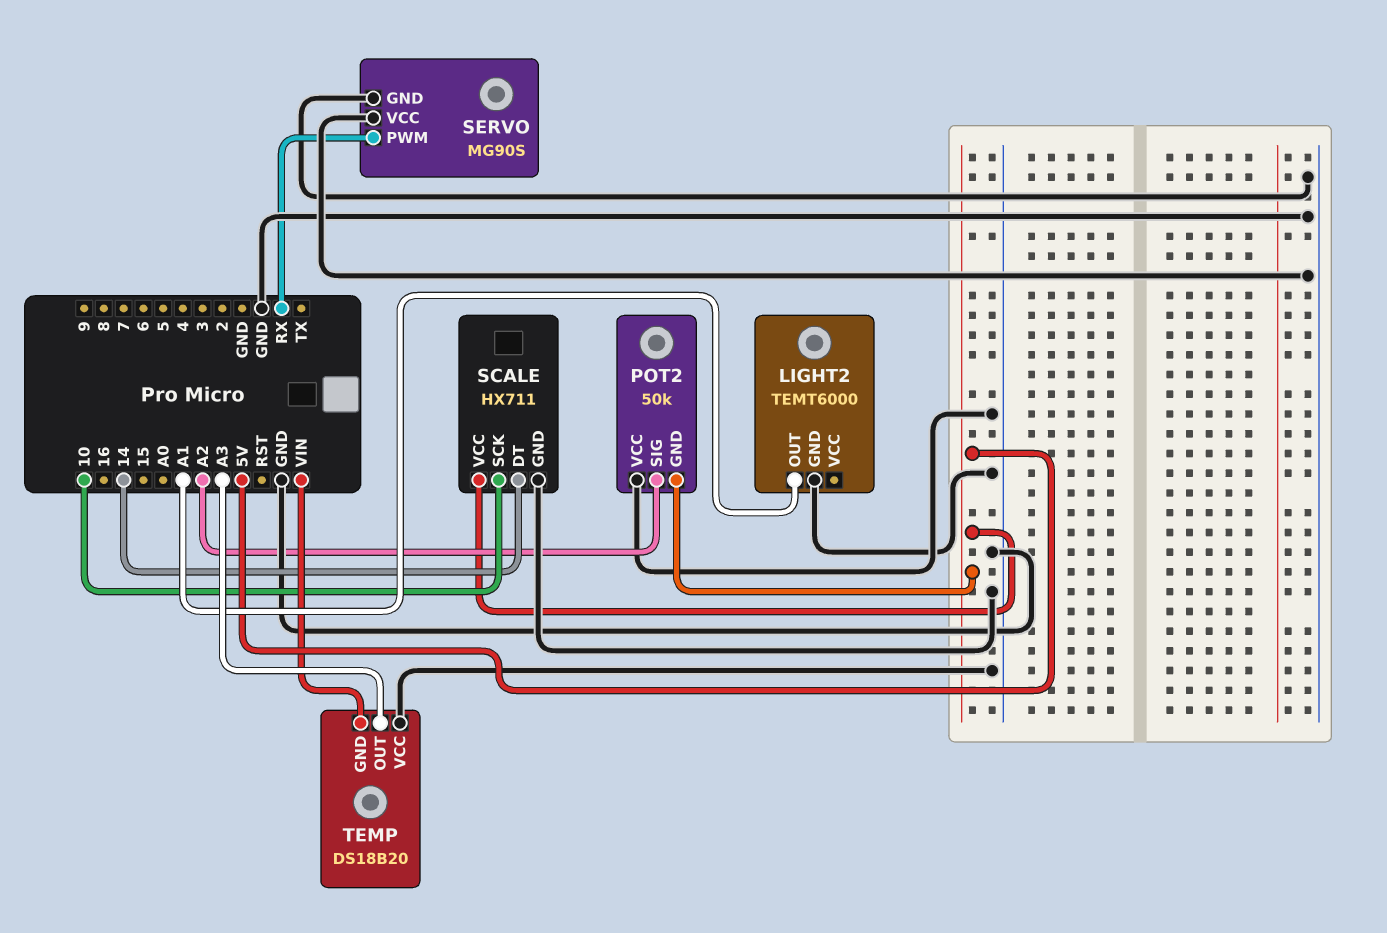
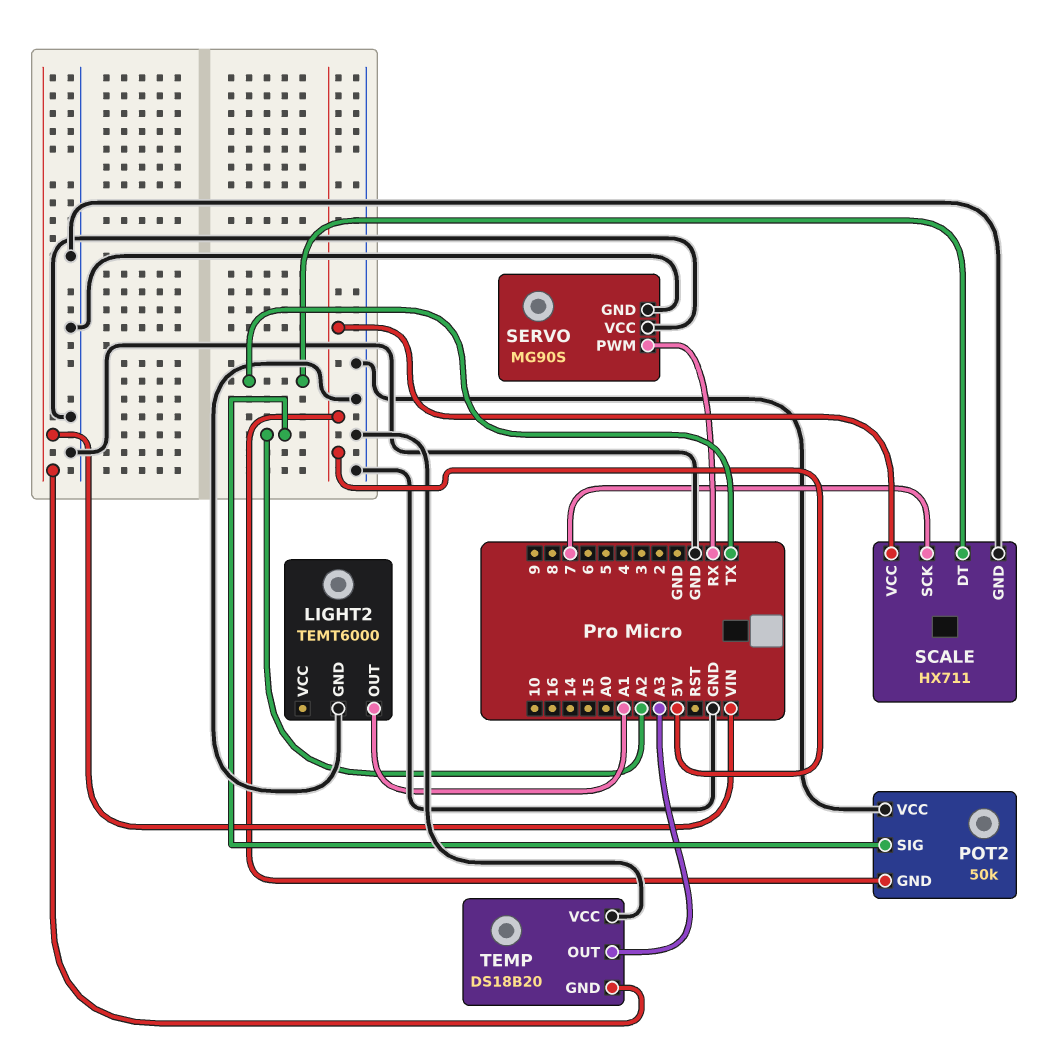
SCALE pin DT: 14 -> TX
SCALE pin SCK: 10 -> 7

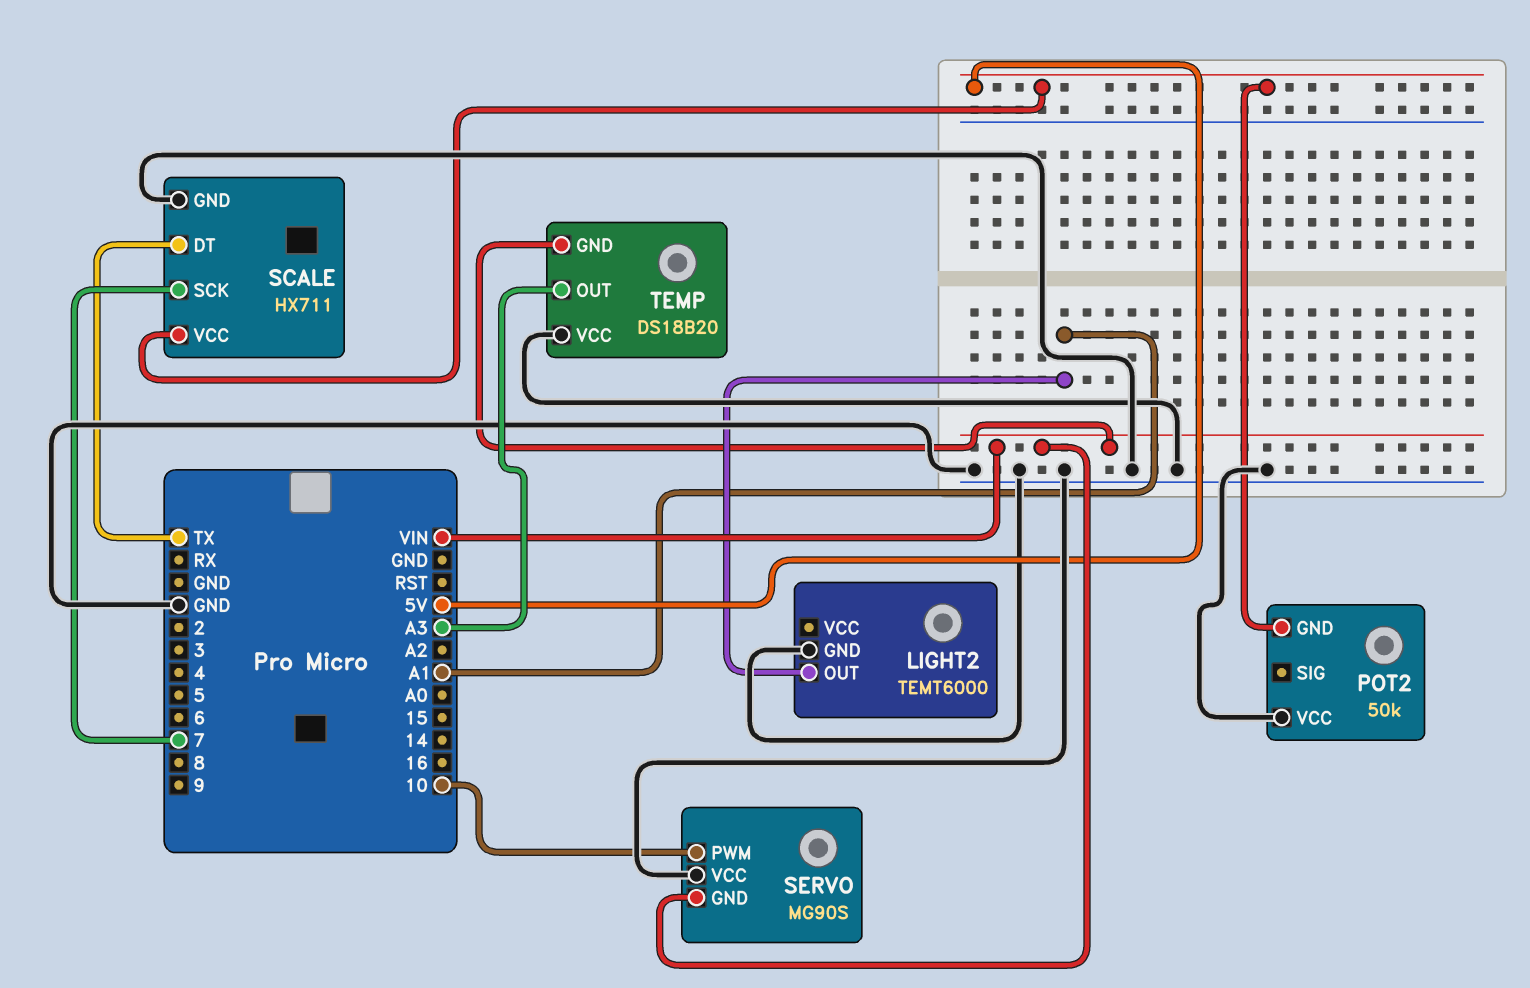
POT2 pin SIG: A2 -> none
SERVO pin GND: GND -> VIN
SERVO pin PWM: RX -> 10

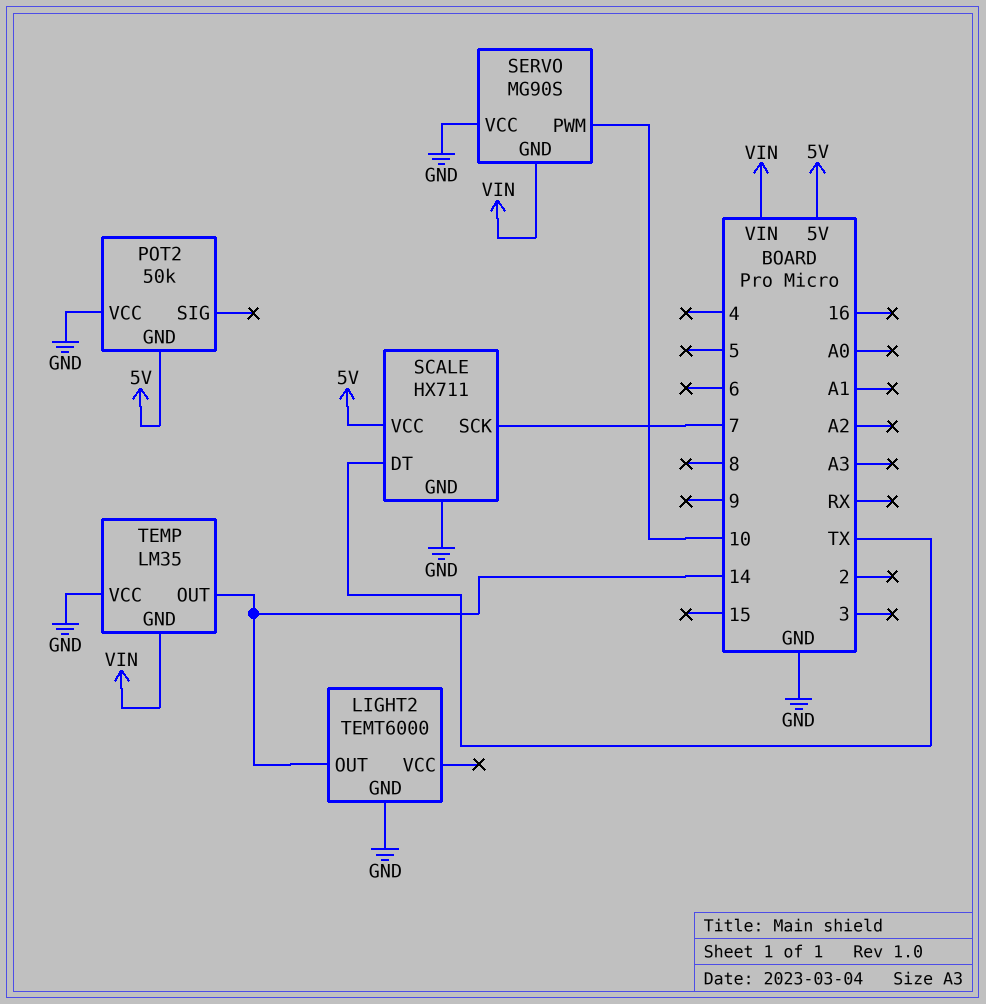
LIGHT2 pin OUT: A1 -> 14
TEMP: DS18B20 -> LM35
TEMP pin OUT: A3 -> 14

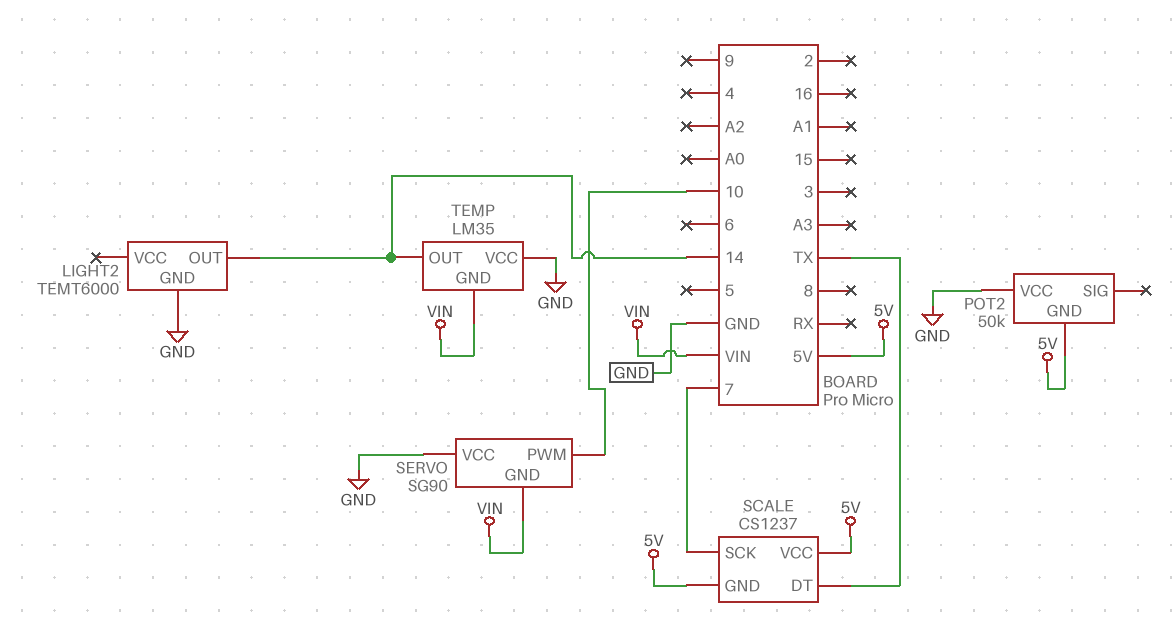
SCALE: HX711 -> CS1237
SCALE pin GND: GND -> 5V
SERVO: MG90S -> SG90

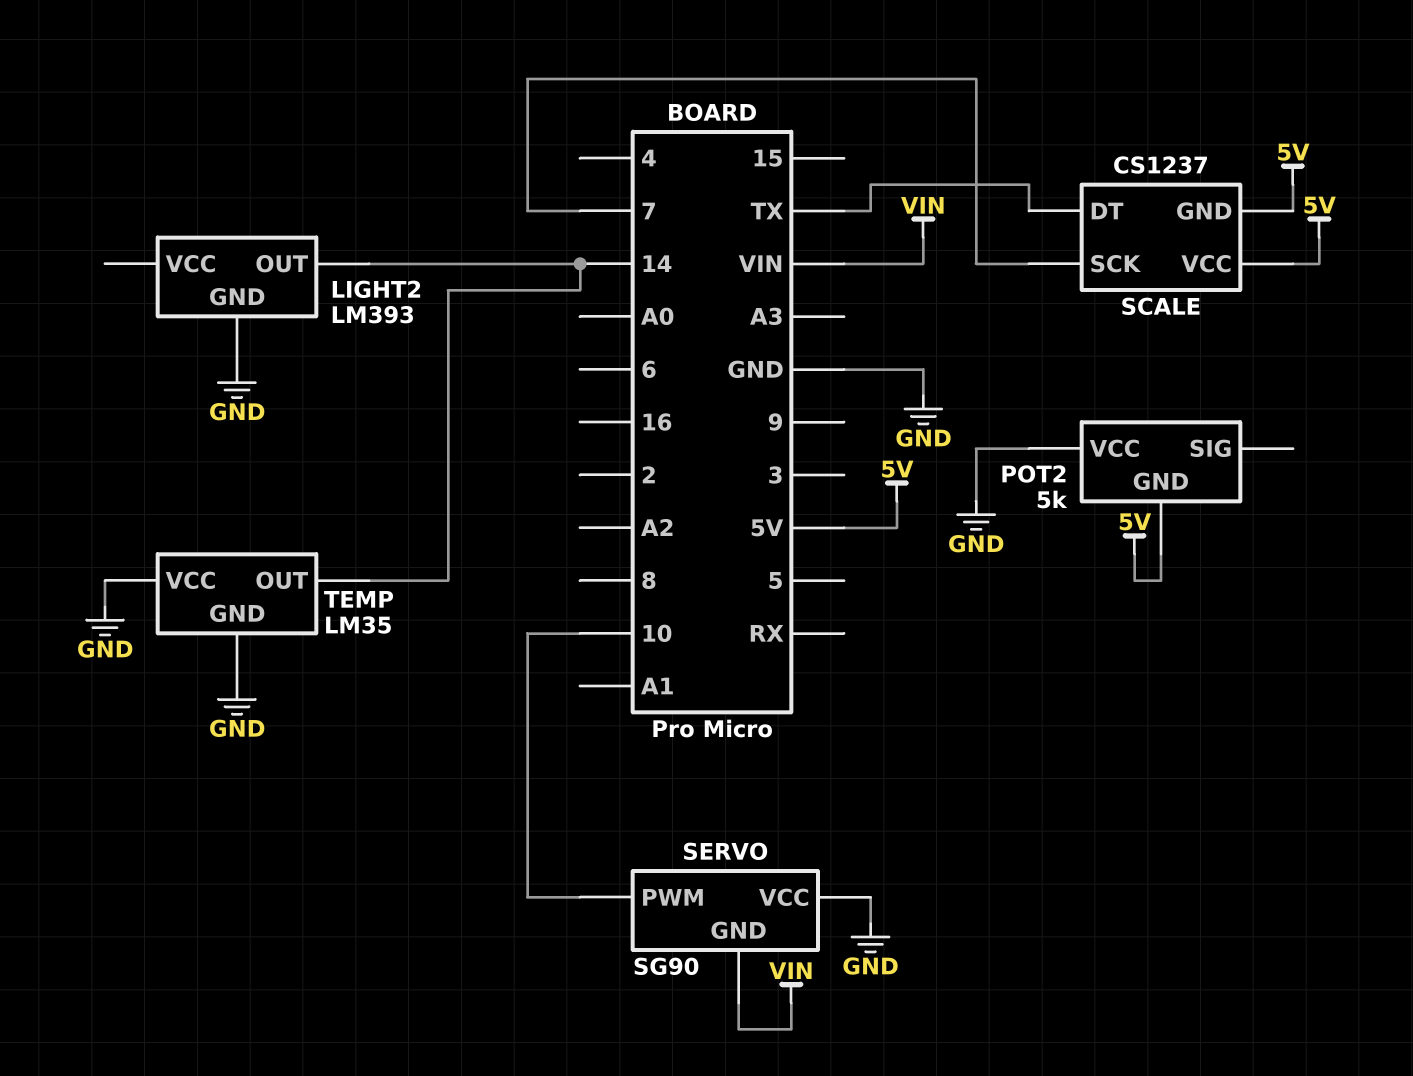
LIGHT2: TEMT6000 -> LM393
POT2: 50k -> 5k
TEMP pin GND: VIN -> GND

